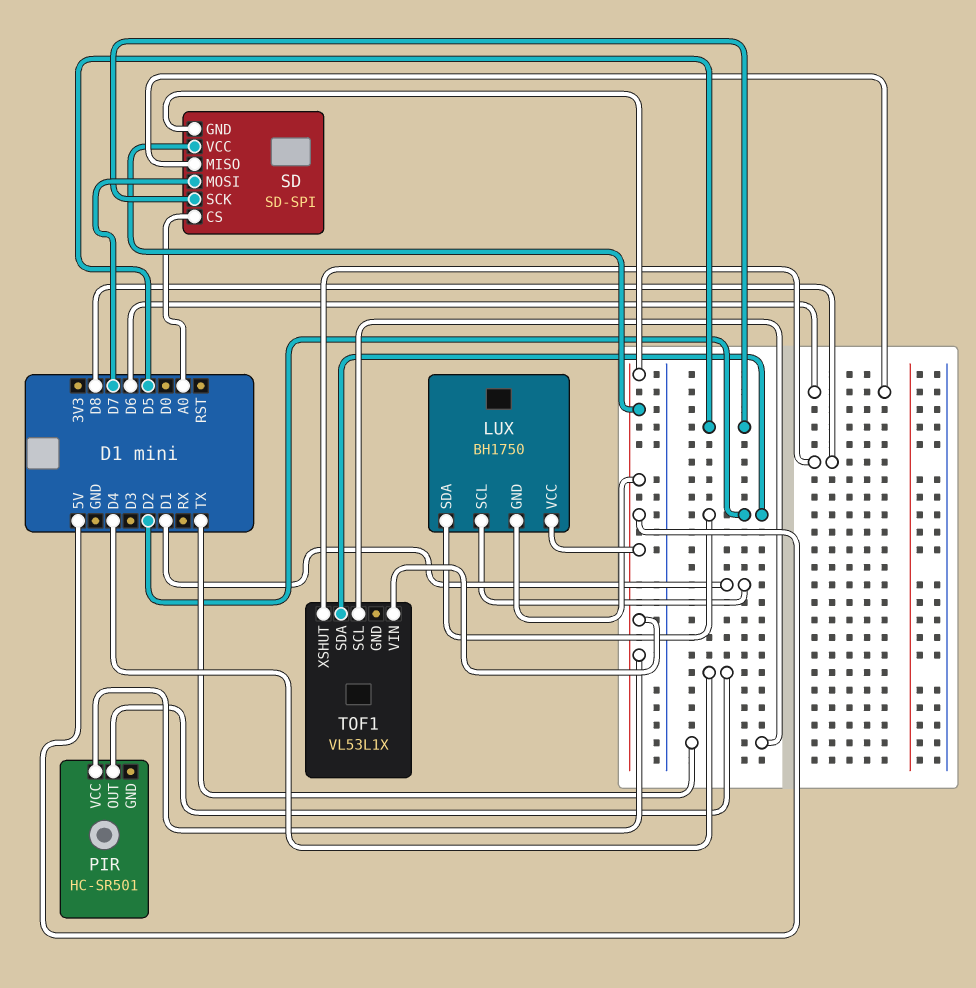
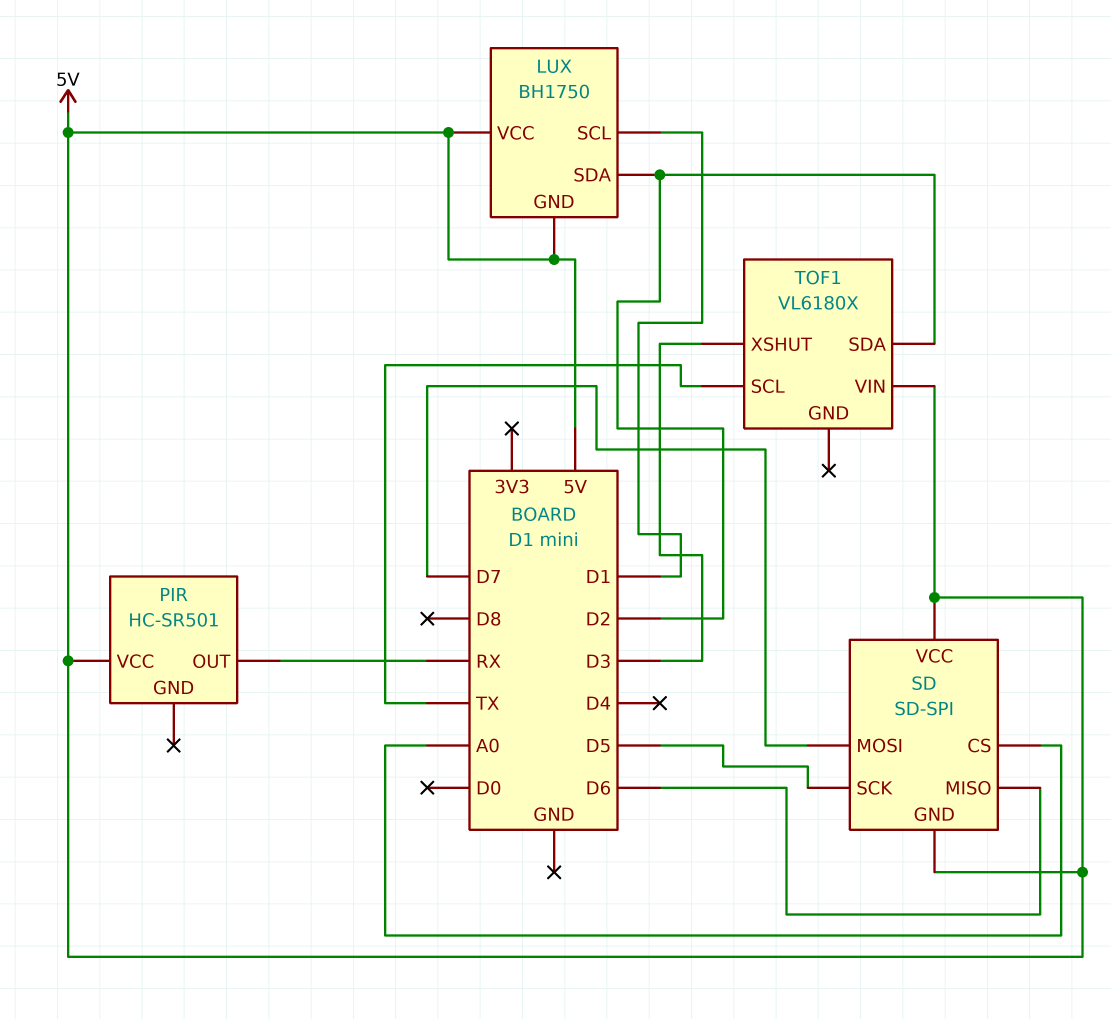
PIR pin OUT: D4 -> RX
TOF1: VL53L1X -> VL6180X
TOF1 pin XSHUT: D8 -> D3

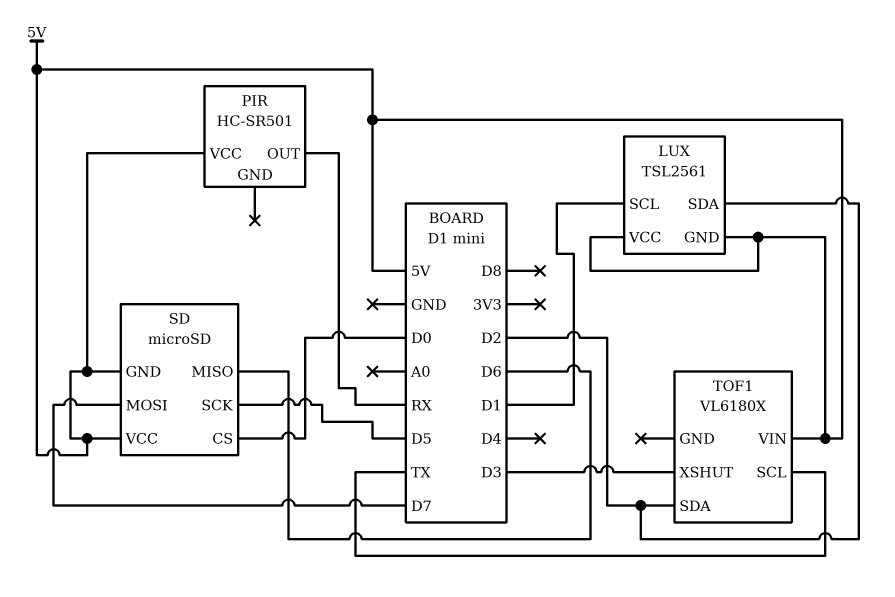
LUX: BH1750 -> TSL2561
SD: SD-SPI -> microSD
SD pin CS: A0 -> D0

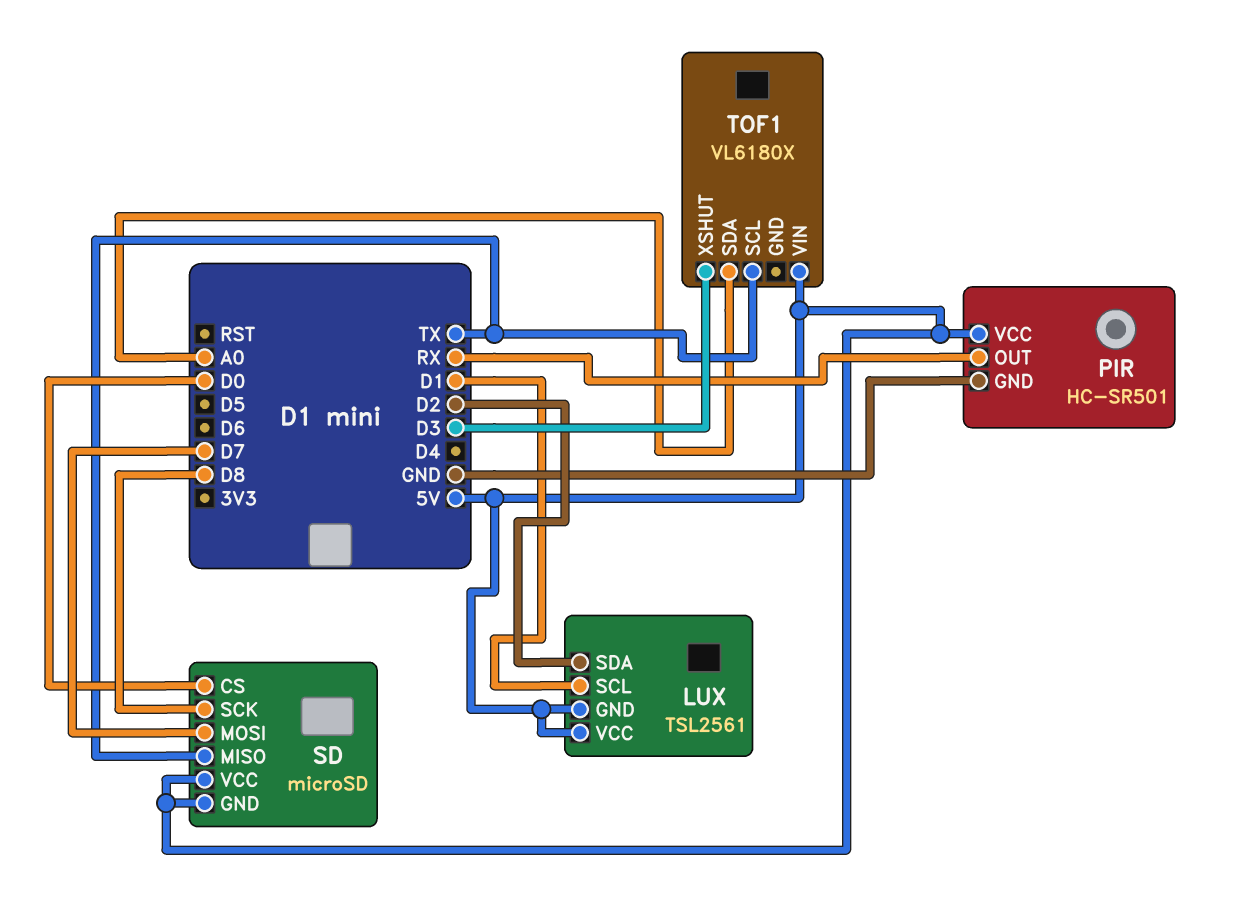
PIR pin GND: none -> GND
SD pin MISO: D6 -> TX
SD pin SCK: D5 -> D8
TOF1 pin SDA: D2 -> A0

